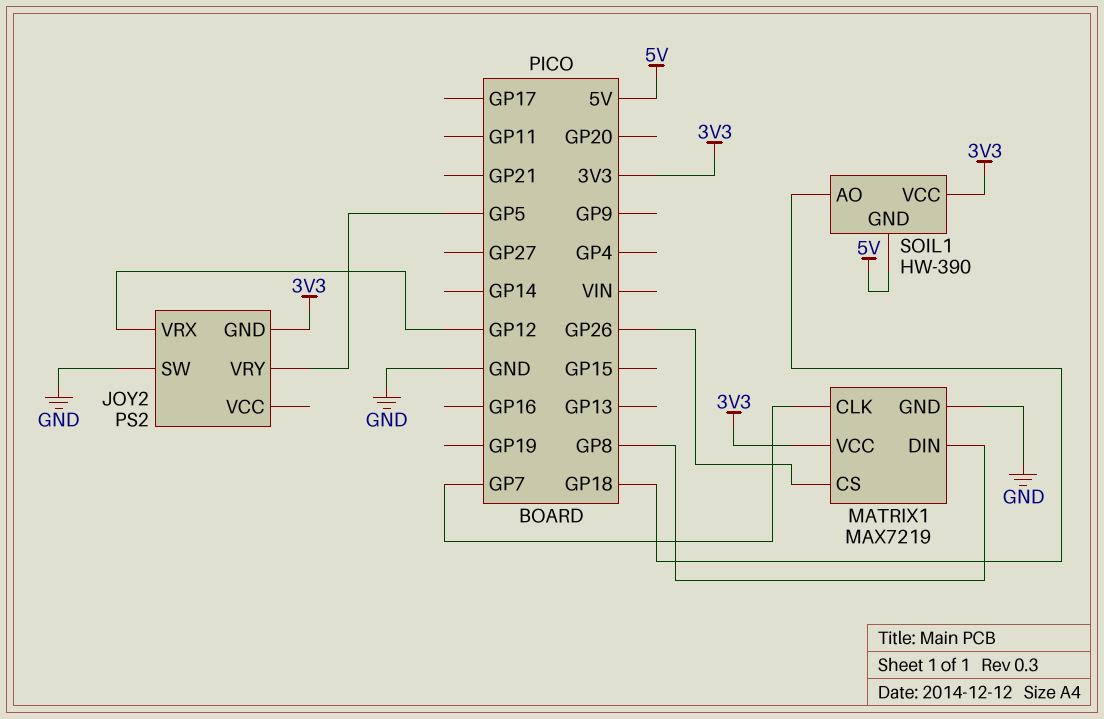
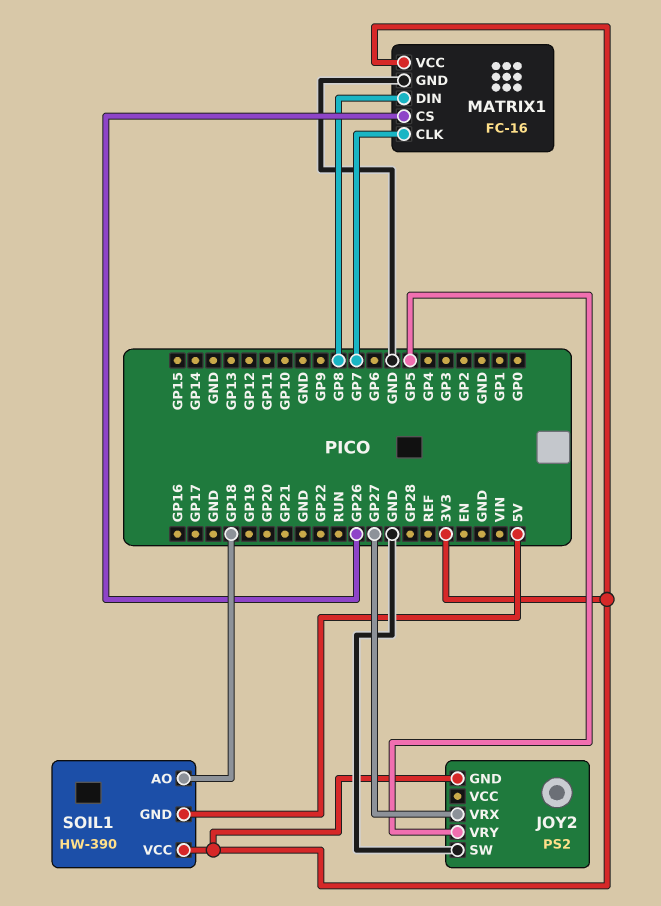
JOY2 pin VRX: GP12 -> GP27
MATRIX1: MAX7219 -> FC-16

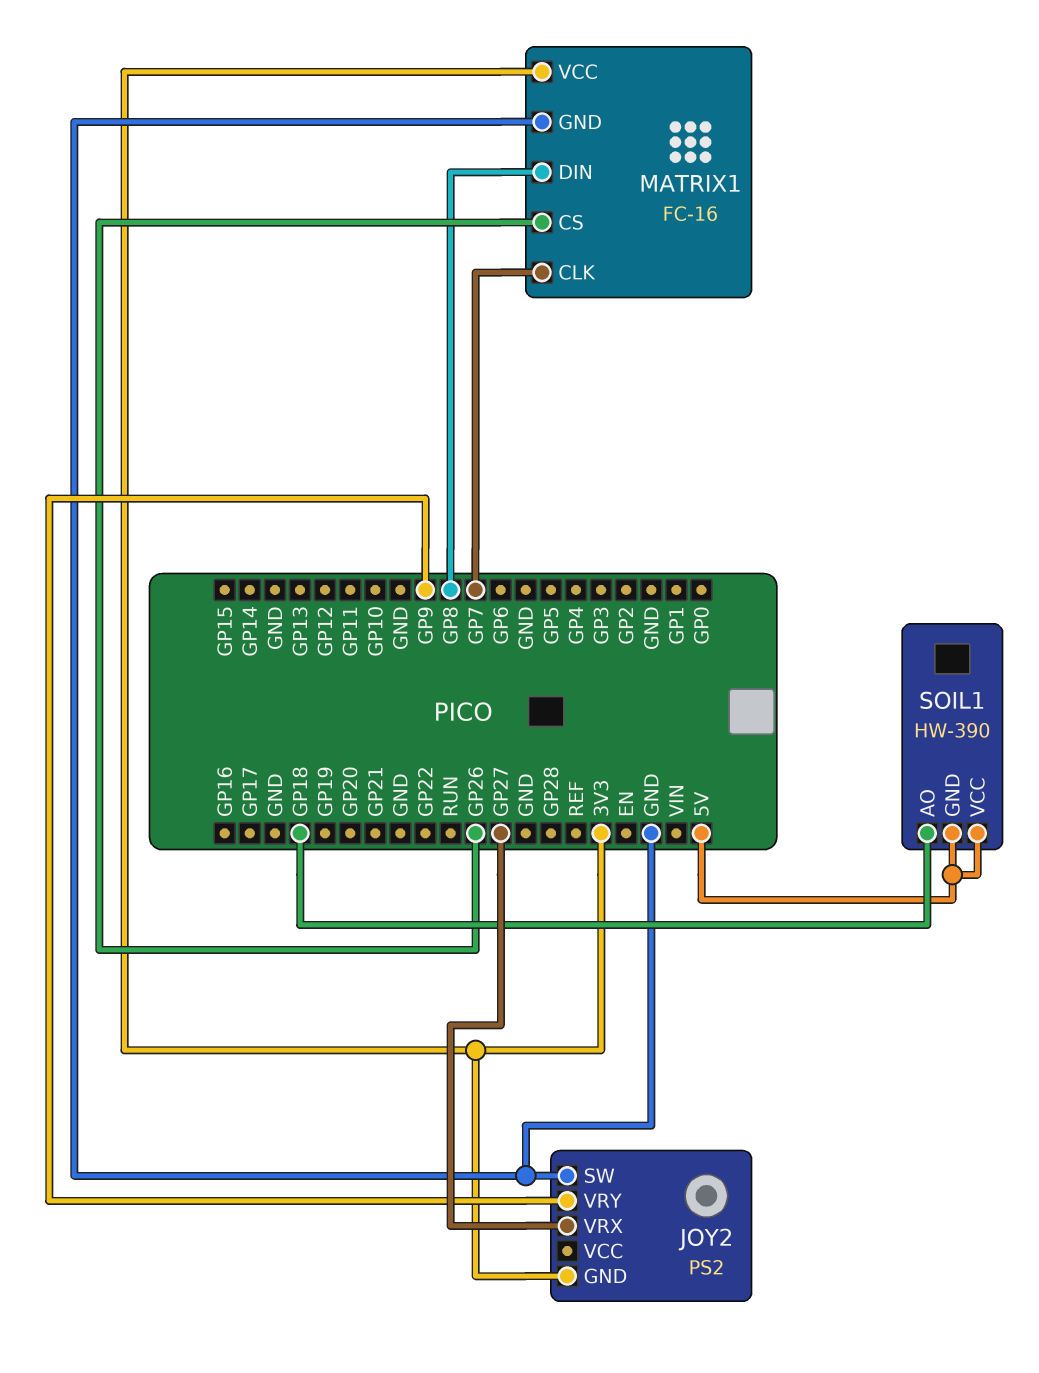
JOY2 pin VRY: GP5 -> GP9
SOIL1 pin VCC: 3V3 -> 5V

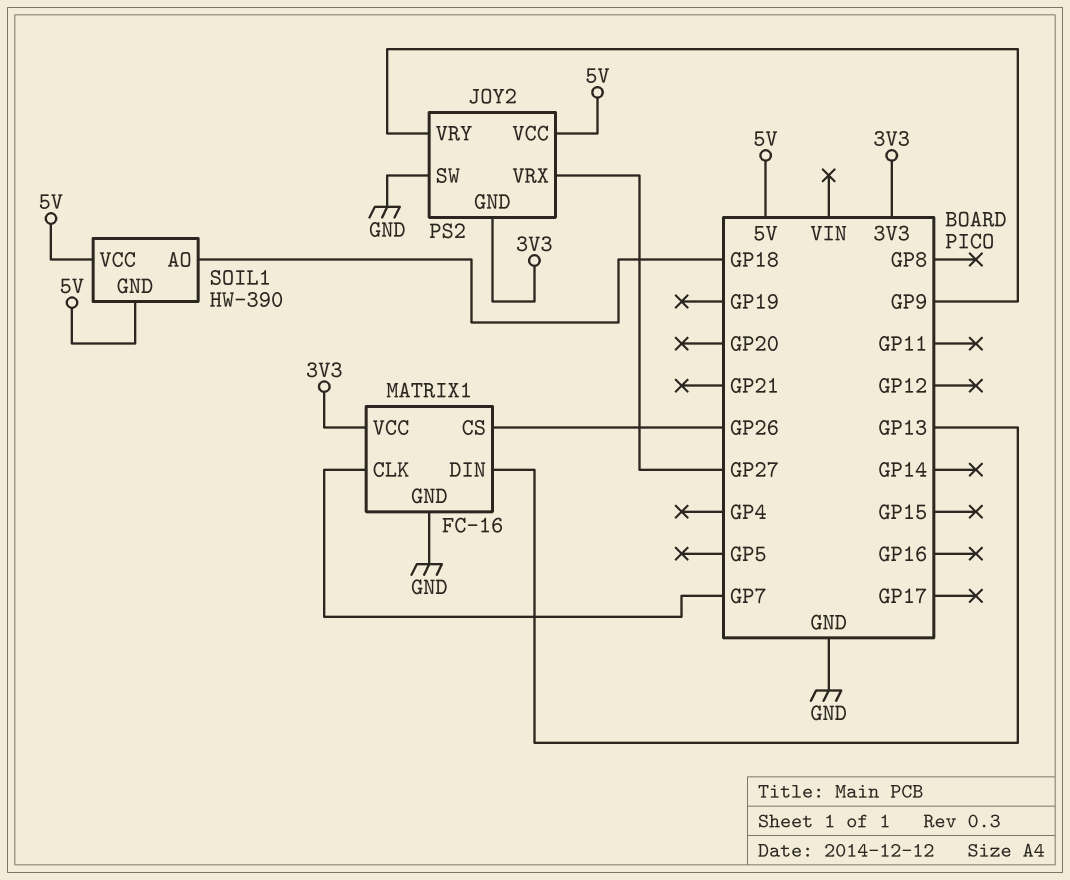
JOY2 pin VCC: none -> 5V
MATRIX1 pin DIN: GP8 -> GP13

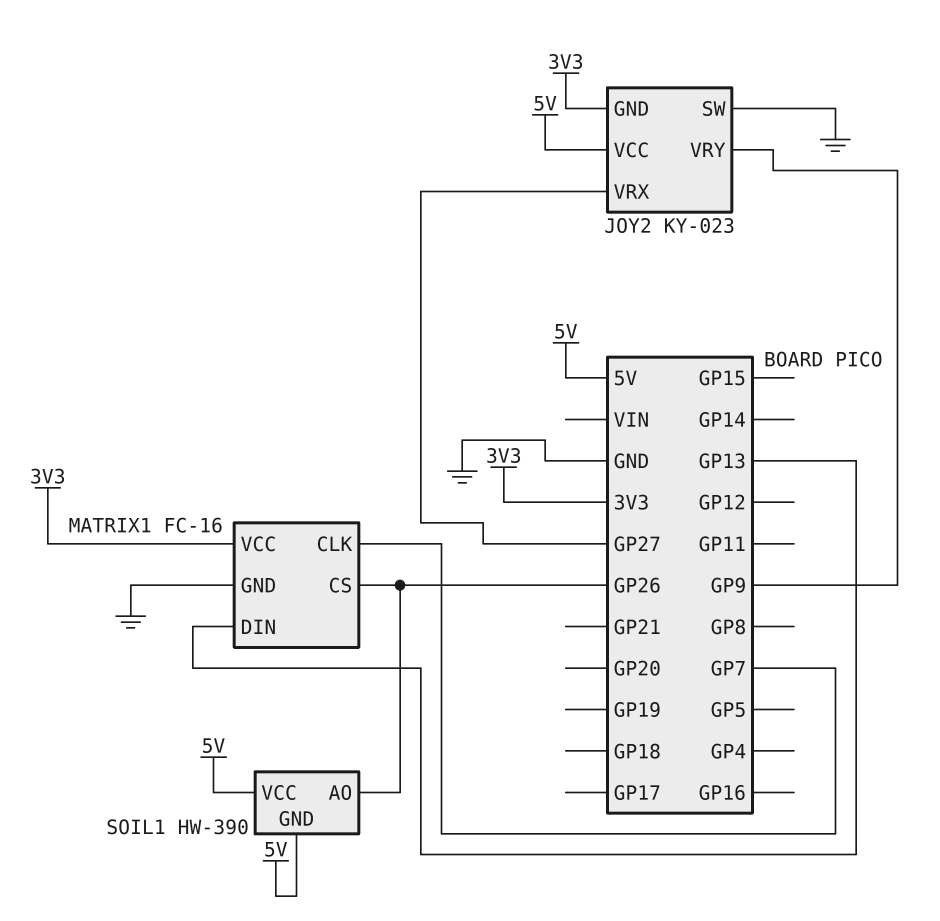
JOY2: PS2 -> KY-023
SOIL1 pin AO: GP18 -> GP26

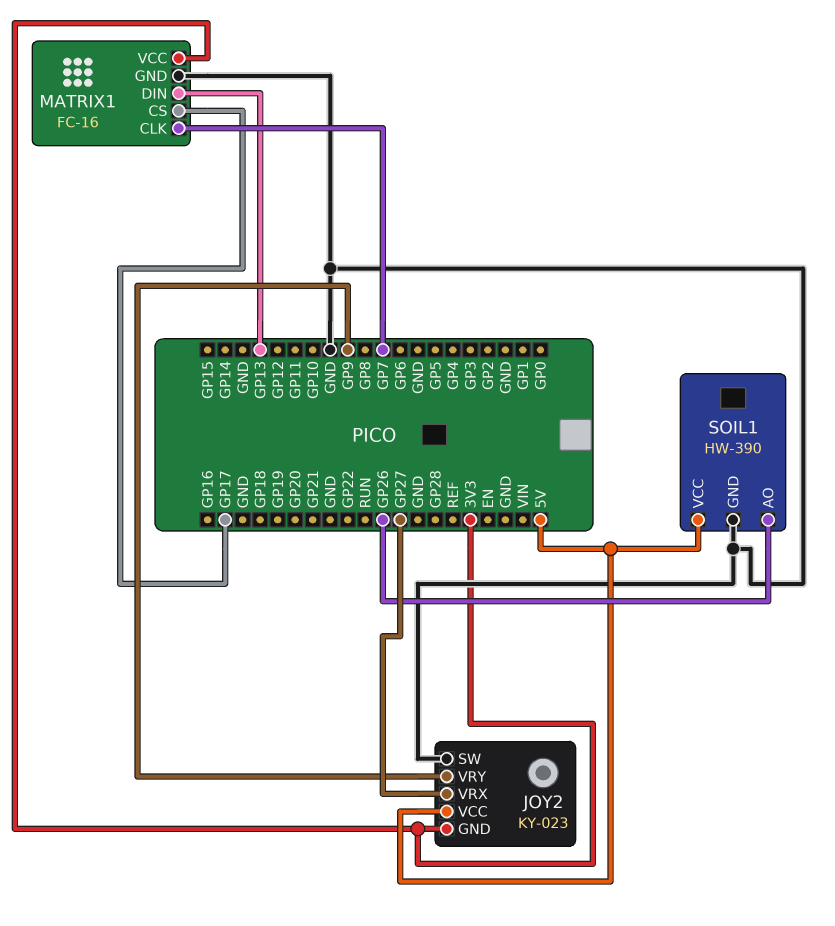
MATRIX1 pin CS: GP26 -> GP17
SOIL1 pin GND: 5V -> GND

